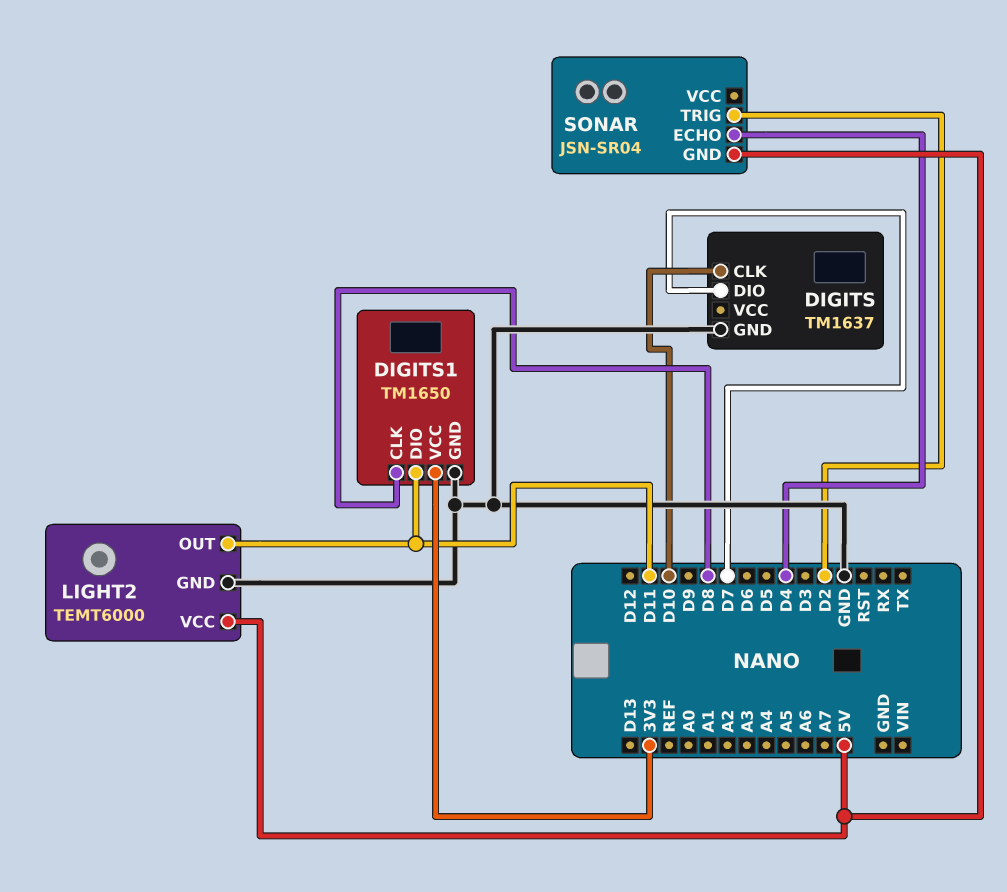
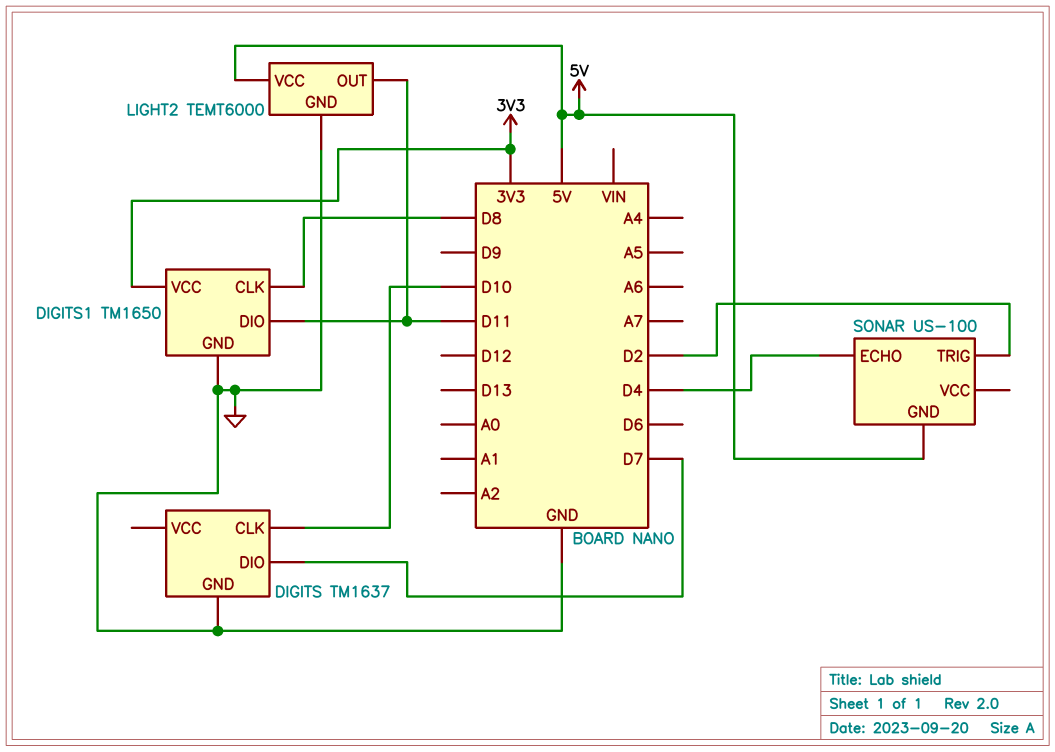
SONAR: JSN-SR04 -> US-100

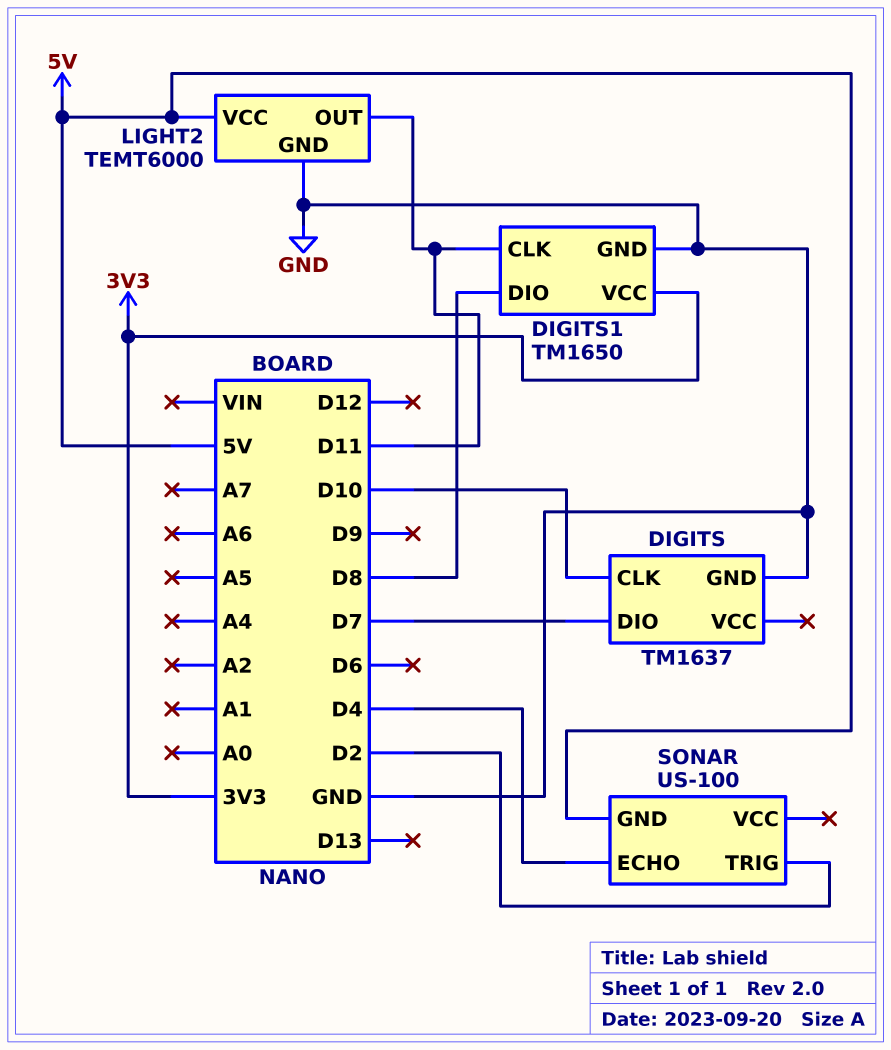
DIGITS1 pin CLK: D8 -> D11
DIGITS1 pin DIO: D11 -> D8

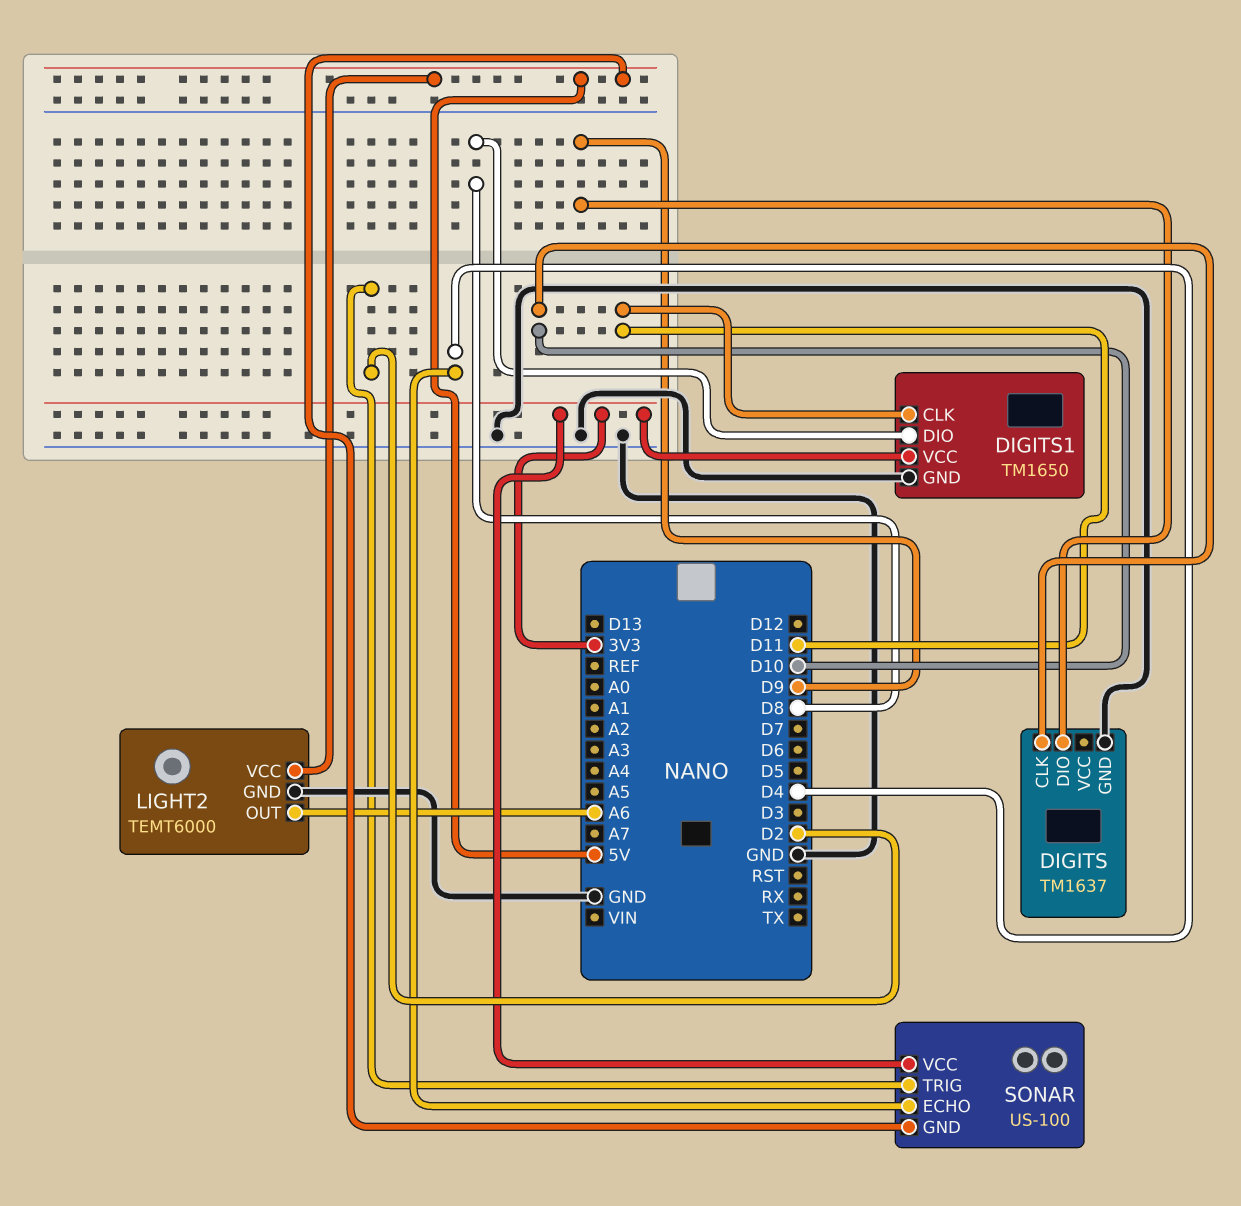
DIGITS pin DIO: D7 -> D9
LIGHT2 pin OUT: D11 -> A6
SONAR pin VCC: none -> 3V3

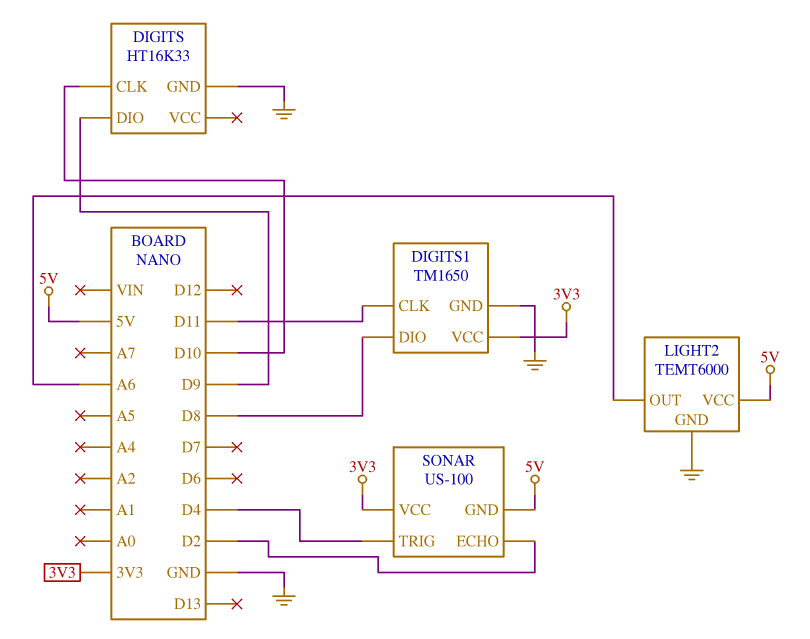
DIGITS: TM1637 -> HT16K33
SONAR pin ECHO: D4 -> D2
SONAR pin TRIG: D2 -> D4

